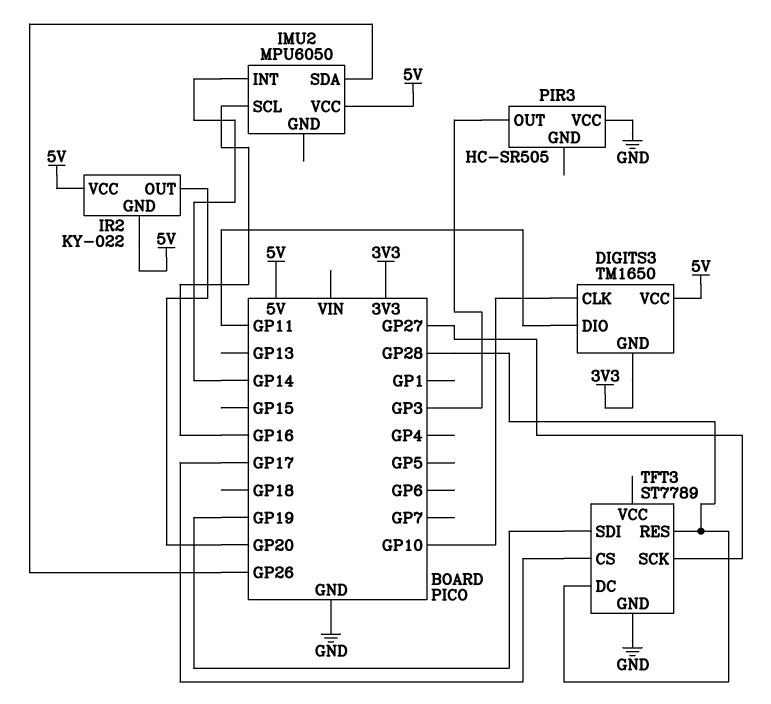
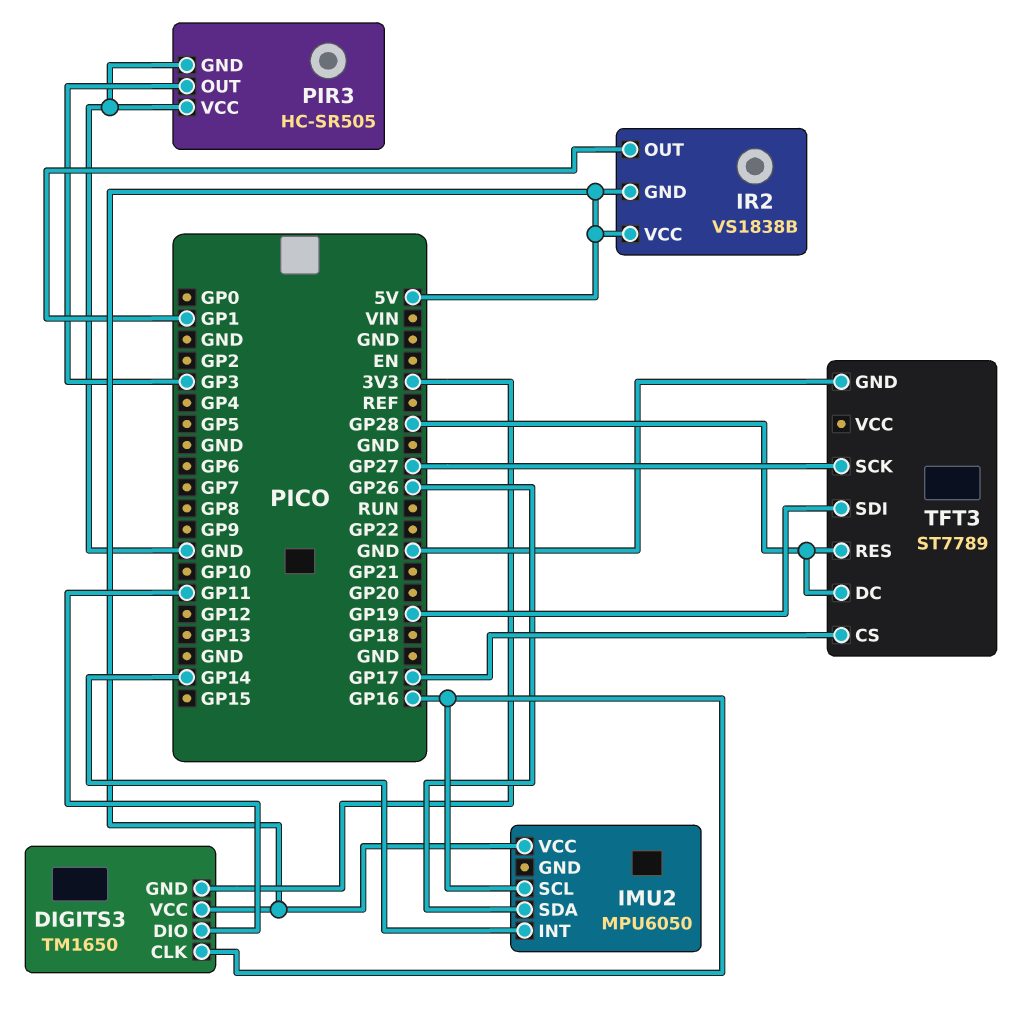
DIGITS3 pin CLK: GP10 -> GP16
IR2: KY-022 -> VS1838B
IR2 pin OUT: GP20 -> GP1
PIR3 pin GND: none -> GND

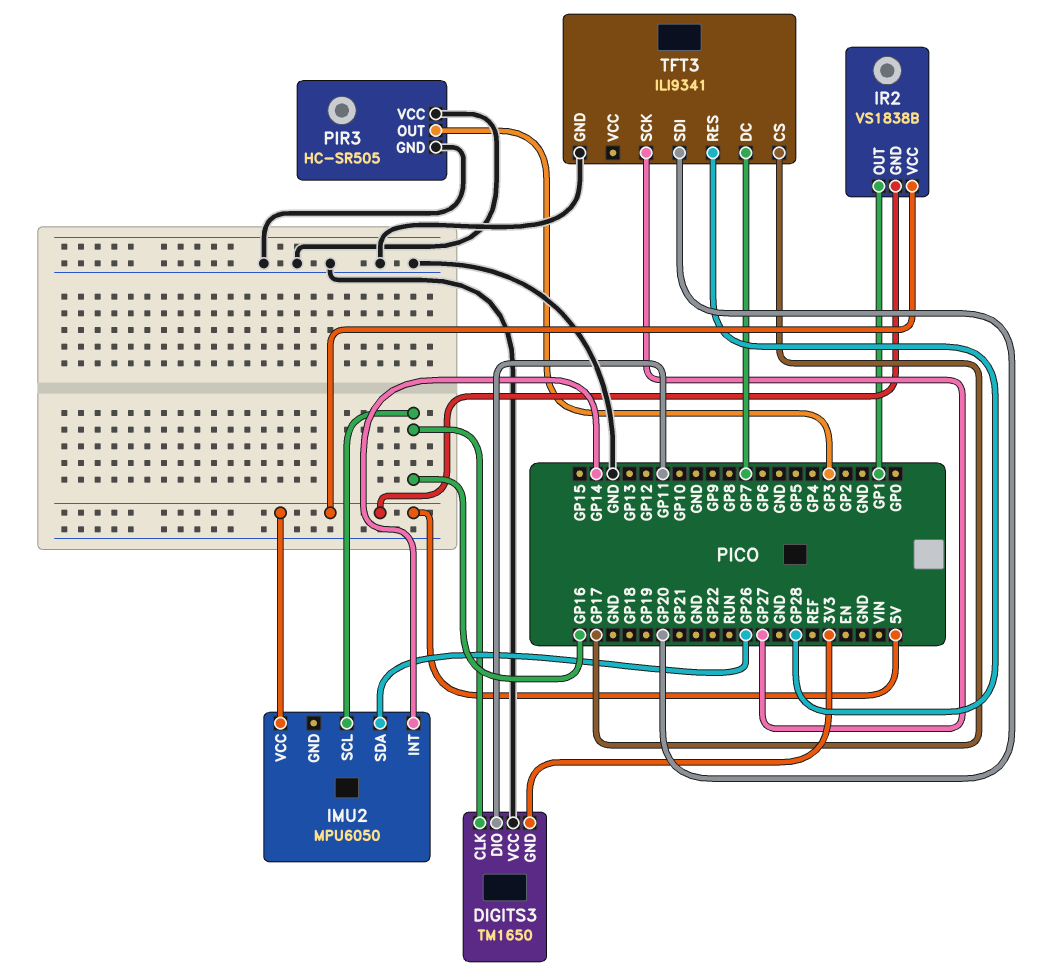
DIGITS3 pin VCC: 5V -> GND
TFT3: ST7789 -> ILI9341
TFT3 pin DC: GP28 -> GP7
TFT3 pin SDI: GP19 -> GP20

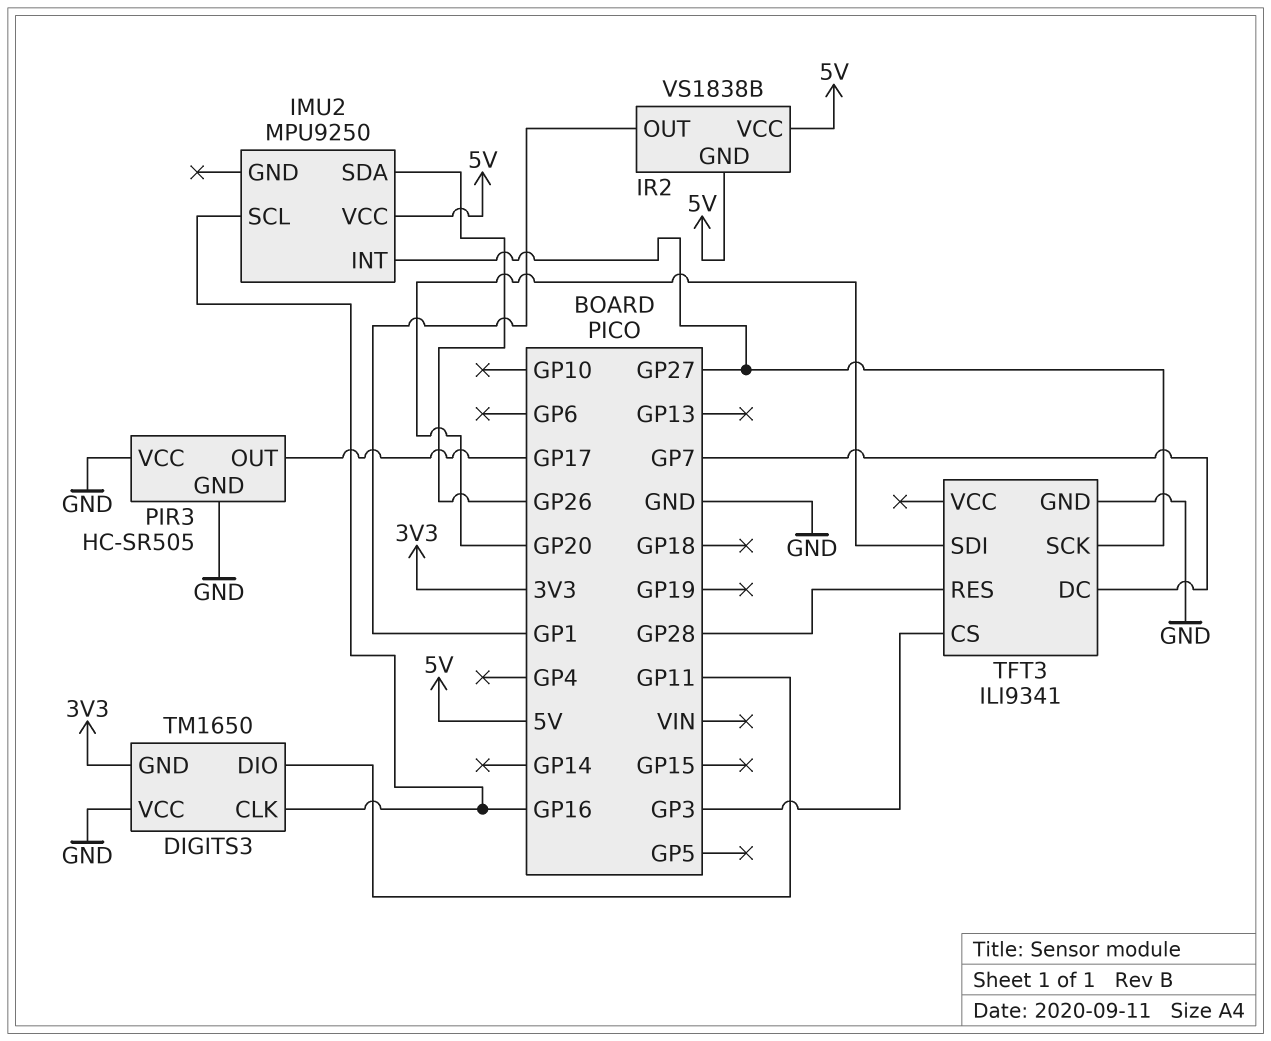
IMU2: MPU6050 -> MPU9250
IMU2 pin INT: GP14 -> GP27
PIR3 pin OUT: GP3 -> GP17
TFT3 pin CS: GP17 -> GP3

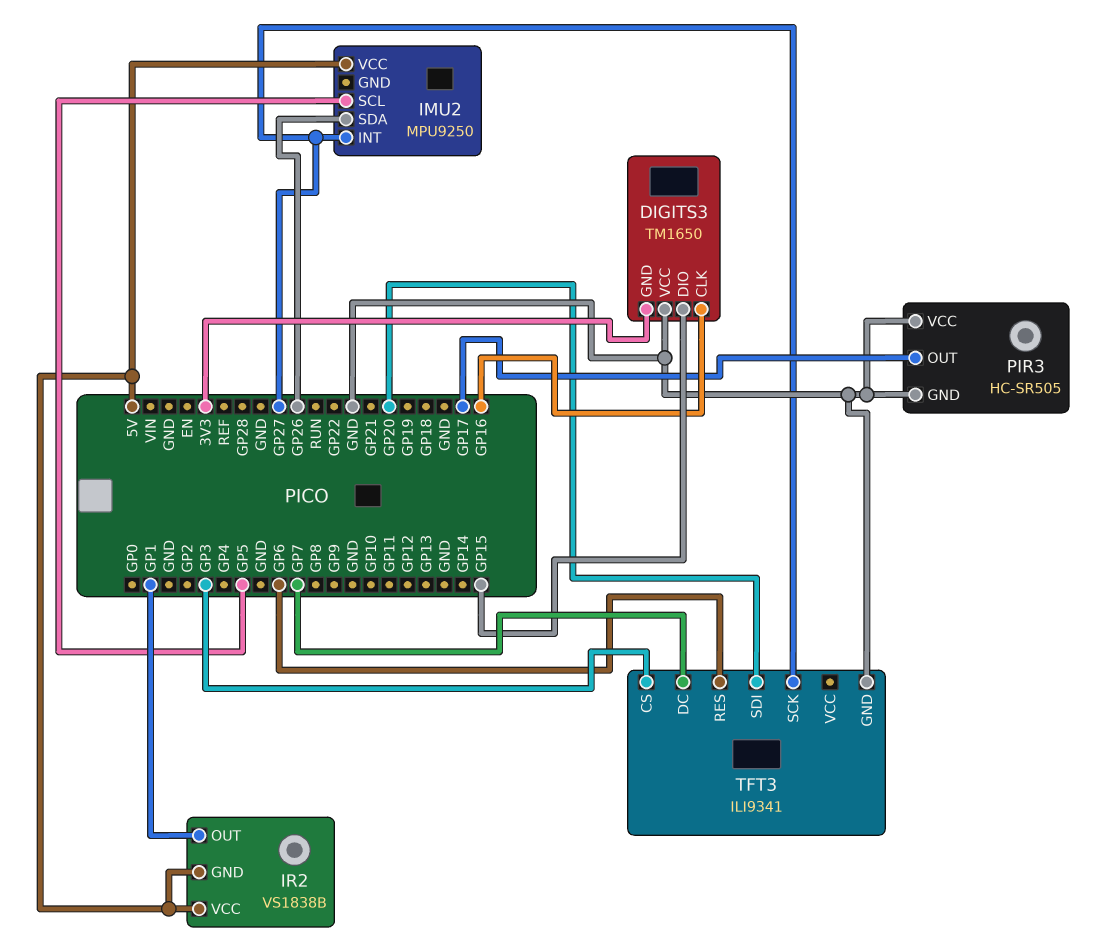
DIGITS3 pin DIO: GP11 -> GP15
IMU2 pin SCL: GP16 -> GP5
TFT3 pin RES: GP28 -> GP6

